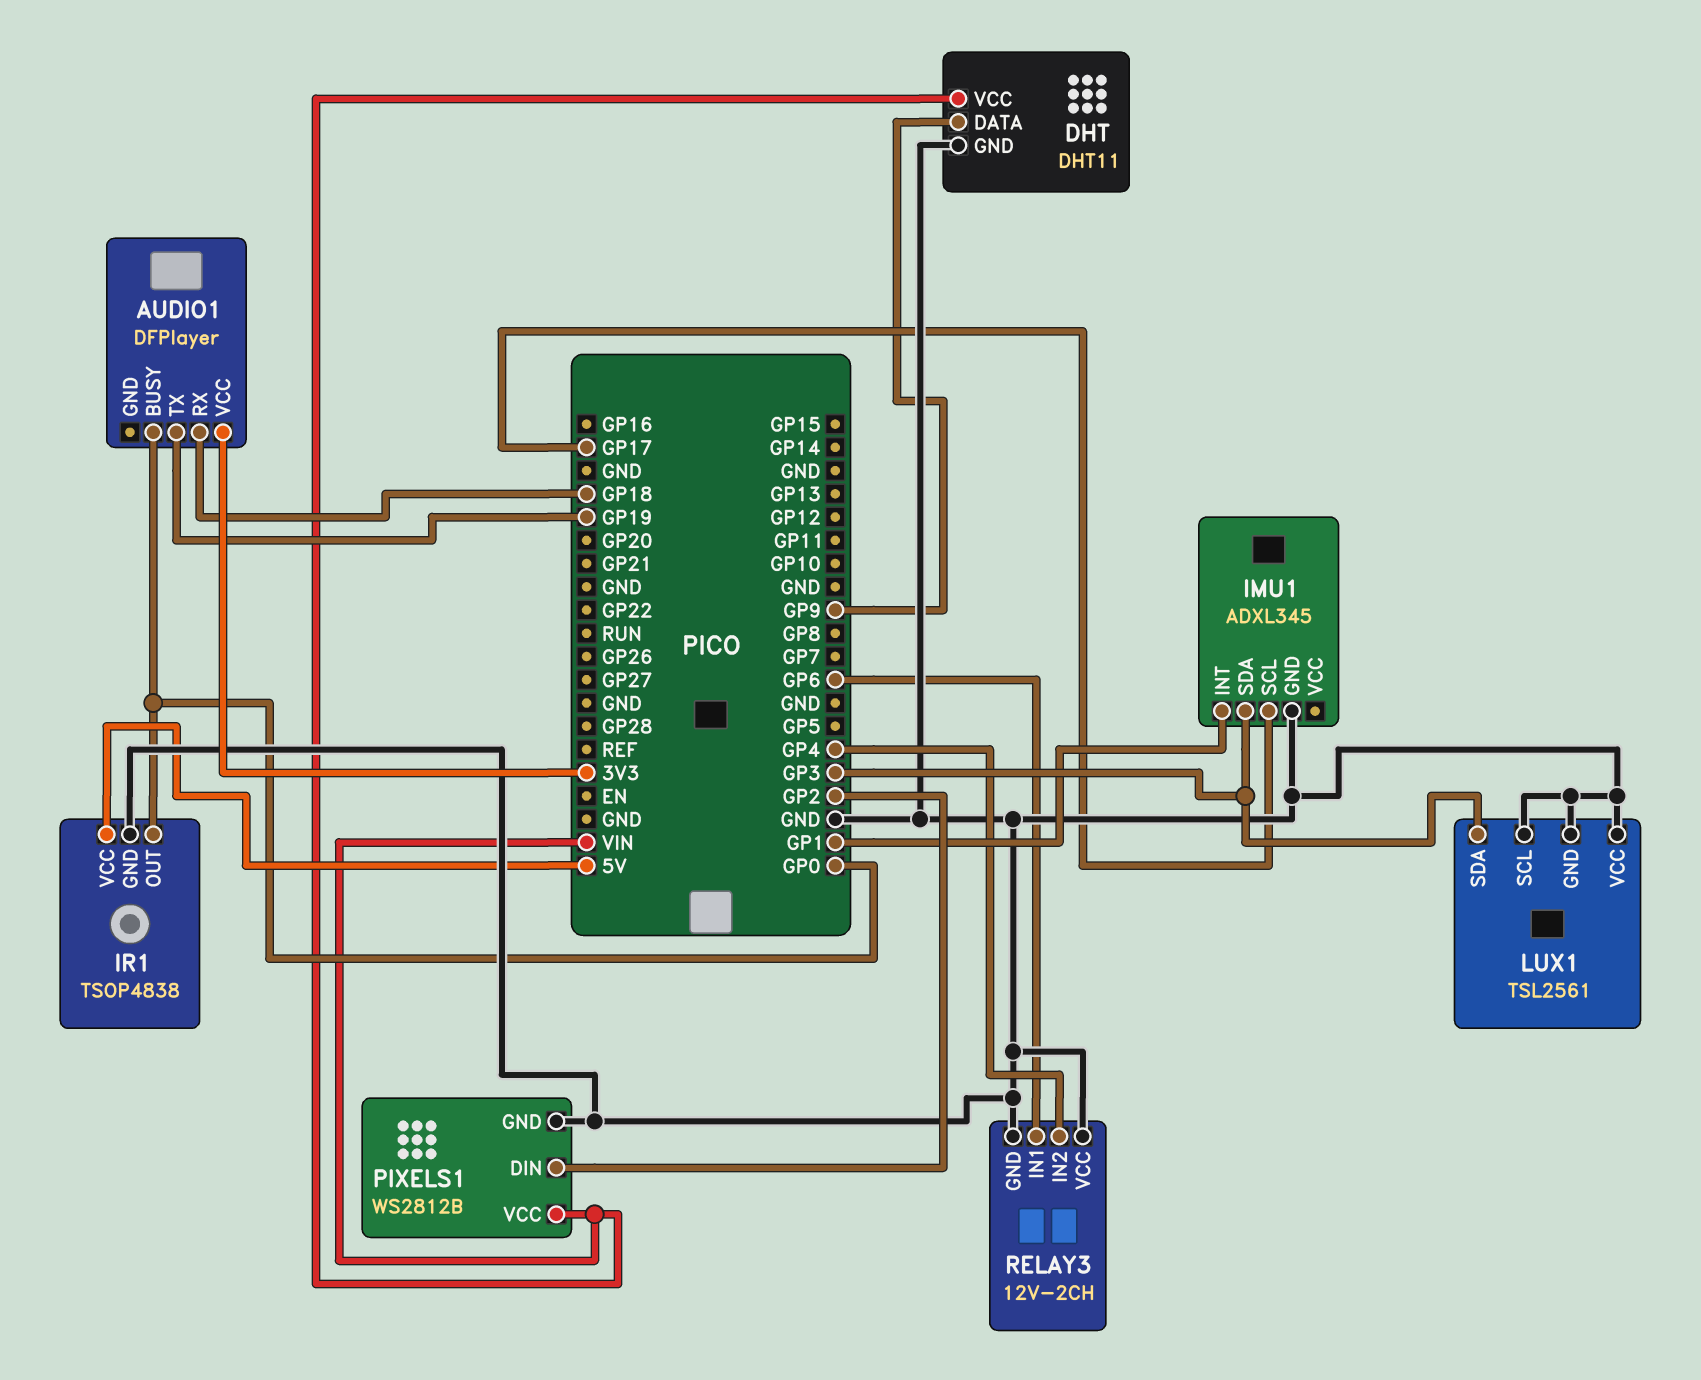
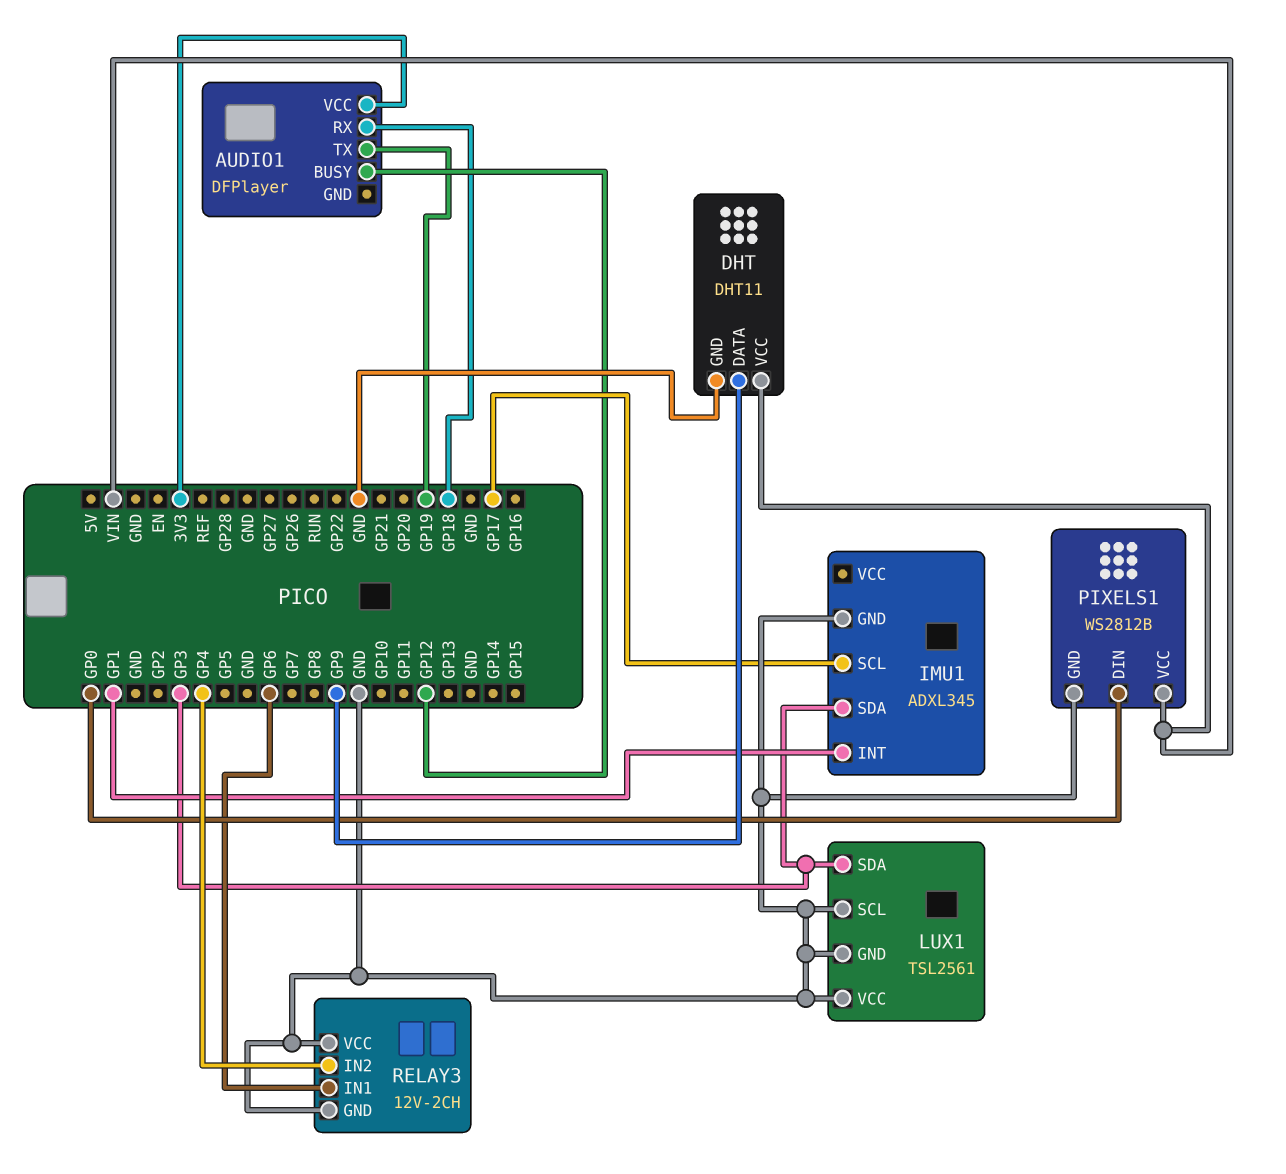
AUDIO1 pin BUSY: GP0 -> GP12
IR1: TSOP4838 -> none
IR1 pin GND: GND -> none
IR1 pin OUT: GP0 -> none
IR1 pin VCC: 5V -> none
PIXELS1 pin DIN: GP2 -> GP0

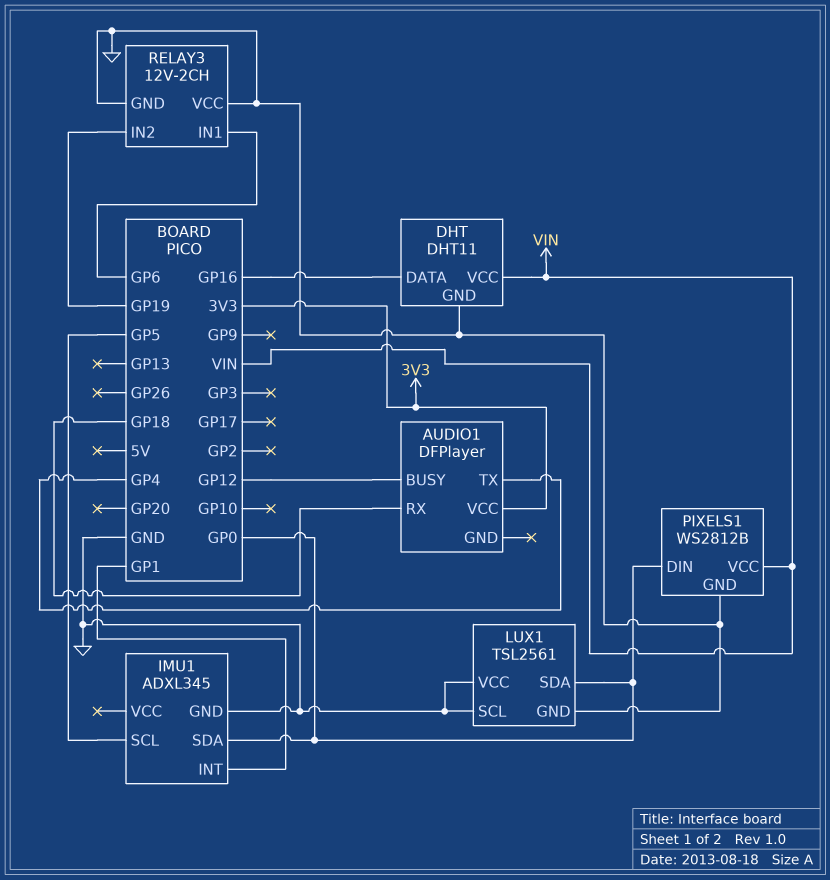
AUDIO1 pin TX: GP19 -> GP4
DHT pin DATA: GP9 -> GP16
IMU1 pin SCL: GP17 -> GP5
IMU1 pin SDA: GP3 -> GP0
LUX1 pin SDA: GP3 -> GP0
RELAY3 pin IN2: GP4 -> GP19

